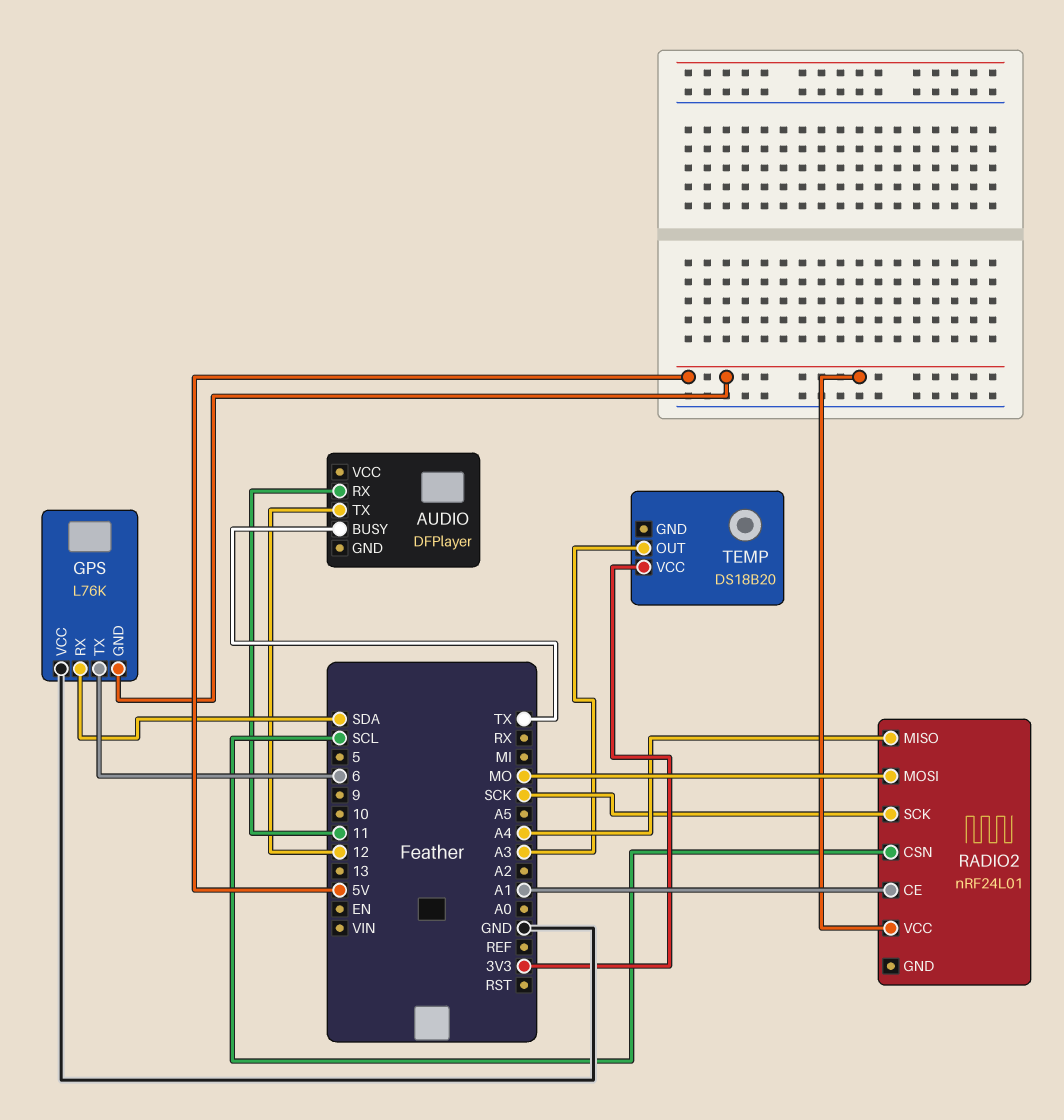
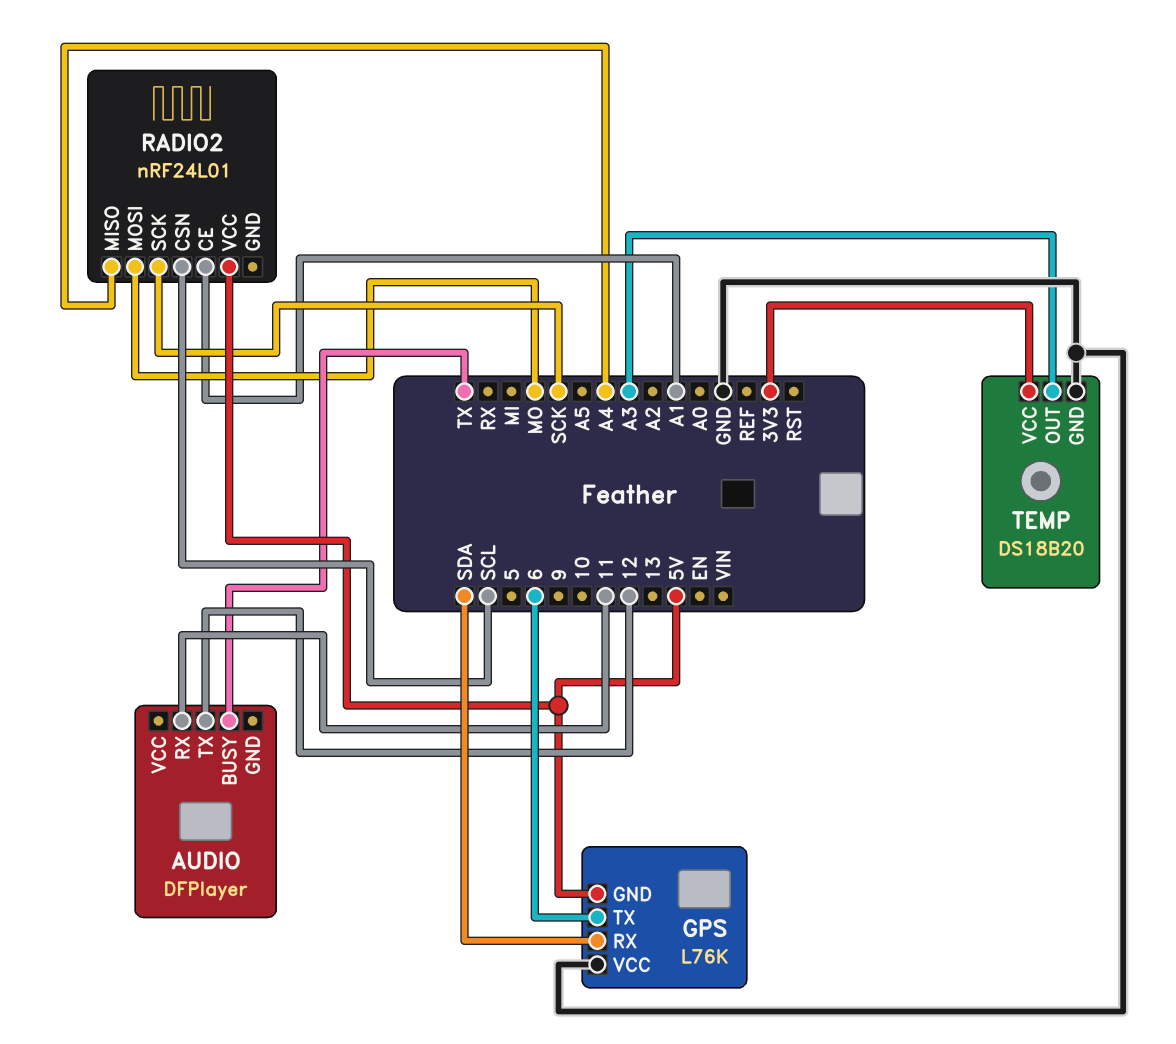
TEMP pin GND: none -> GND

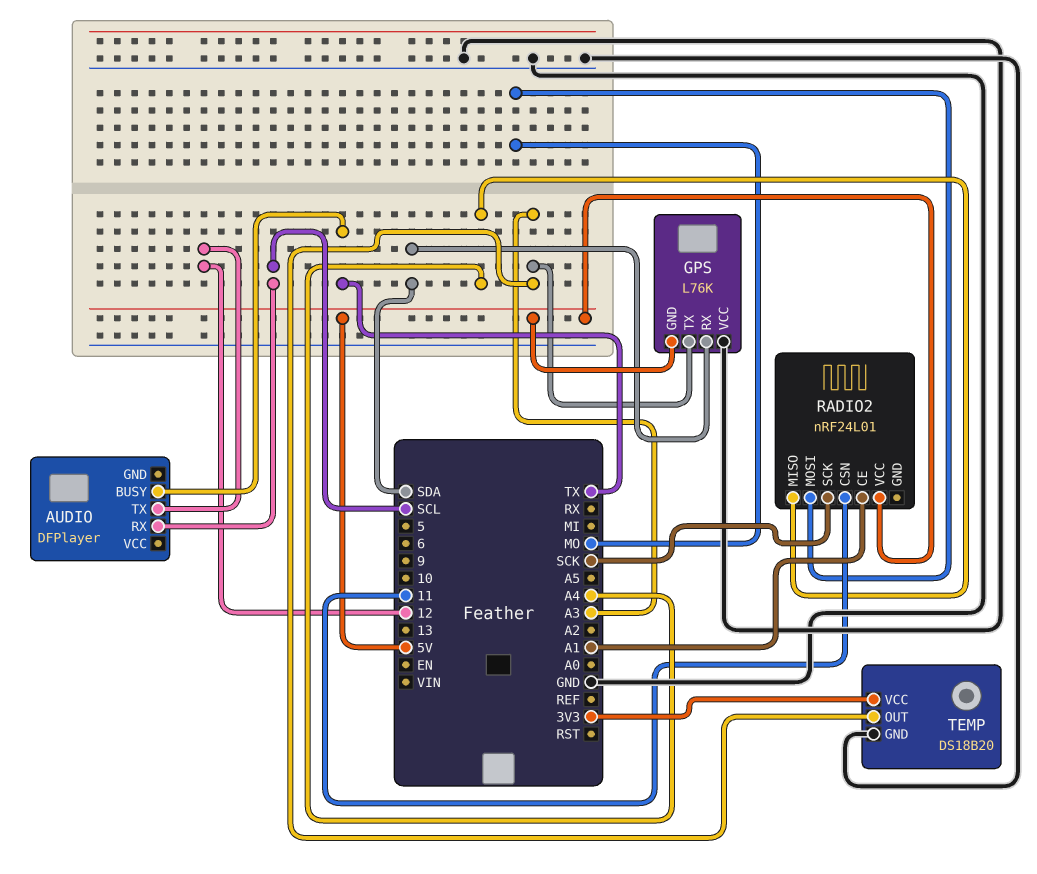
AUDIO pin RX: 11 -> SCL
GPS pin TX: 6 -> A3
RADIO2 pin CSN: SCL -> 11

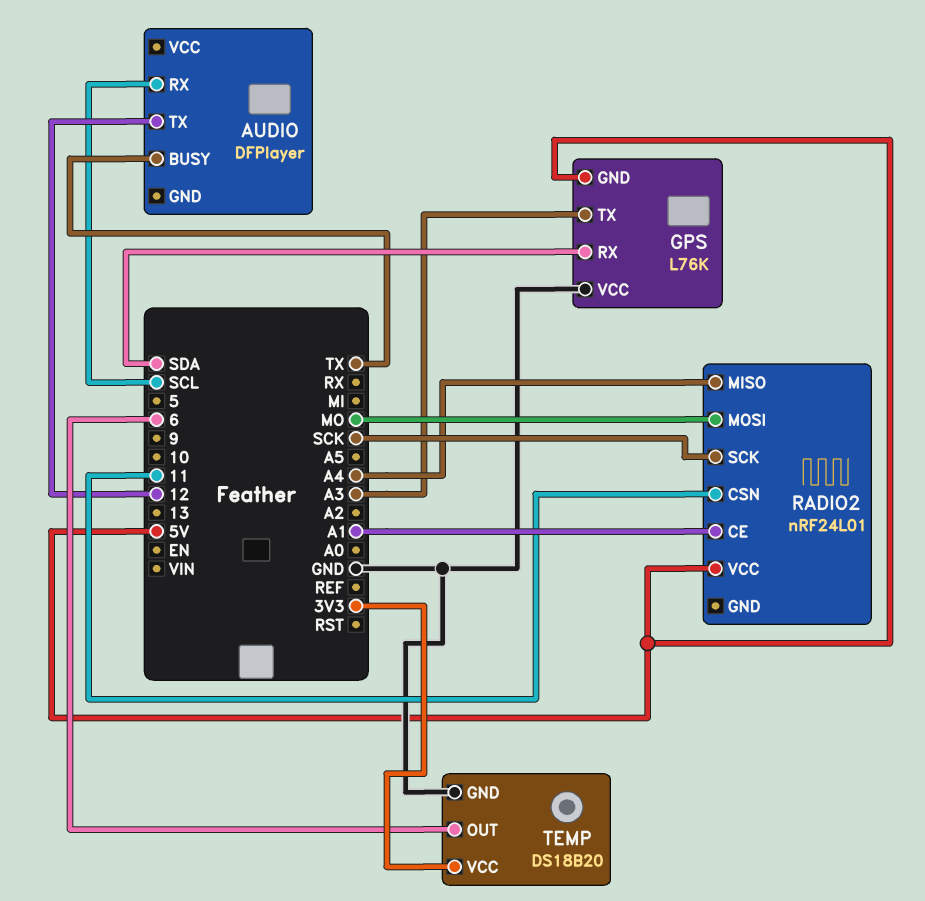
TEMP pin OUT: A3 -> 6

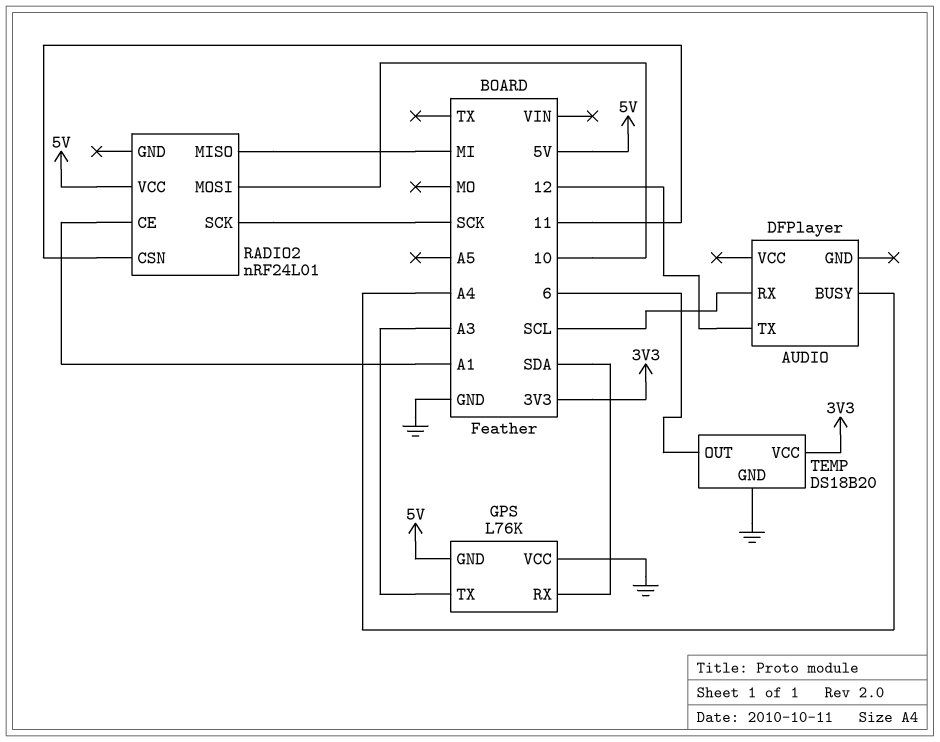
AUDIO pin BUSY: TX -> A4
RADIO2 pin MISO: A4 -> MI
RADIO2 pin MOSI: MO -> 10

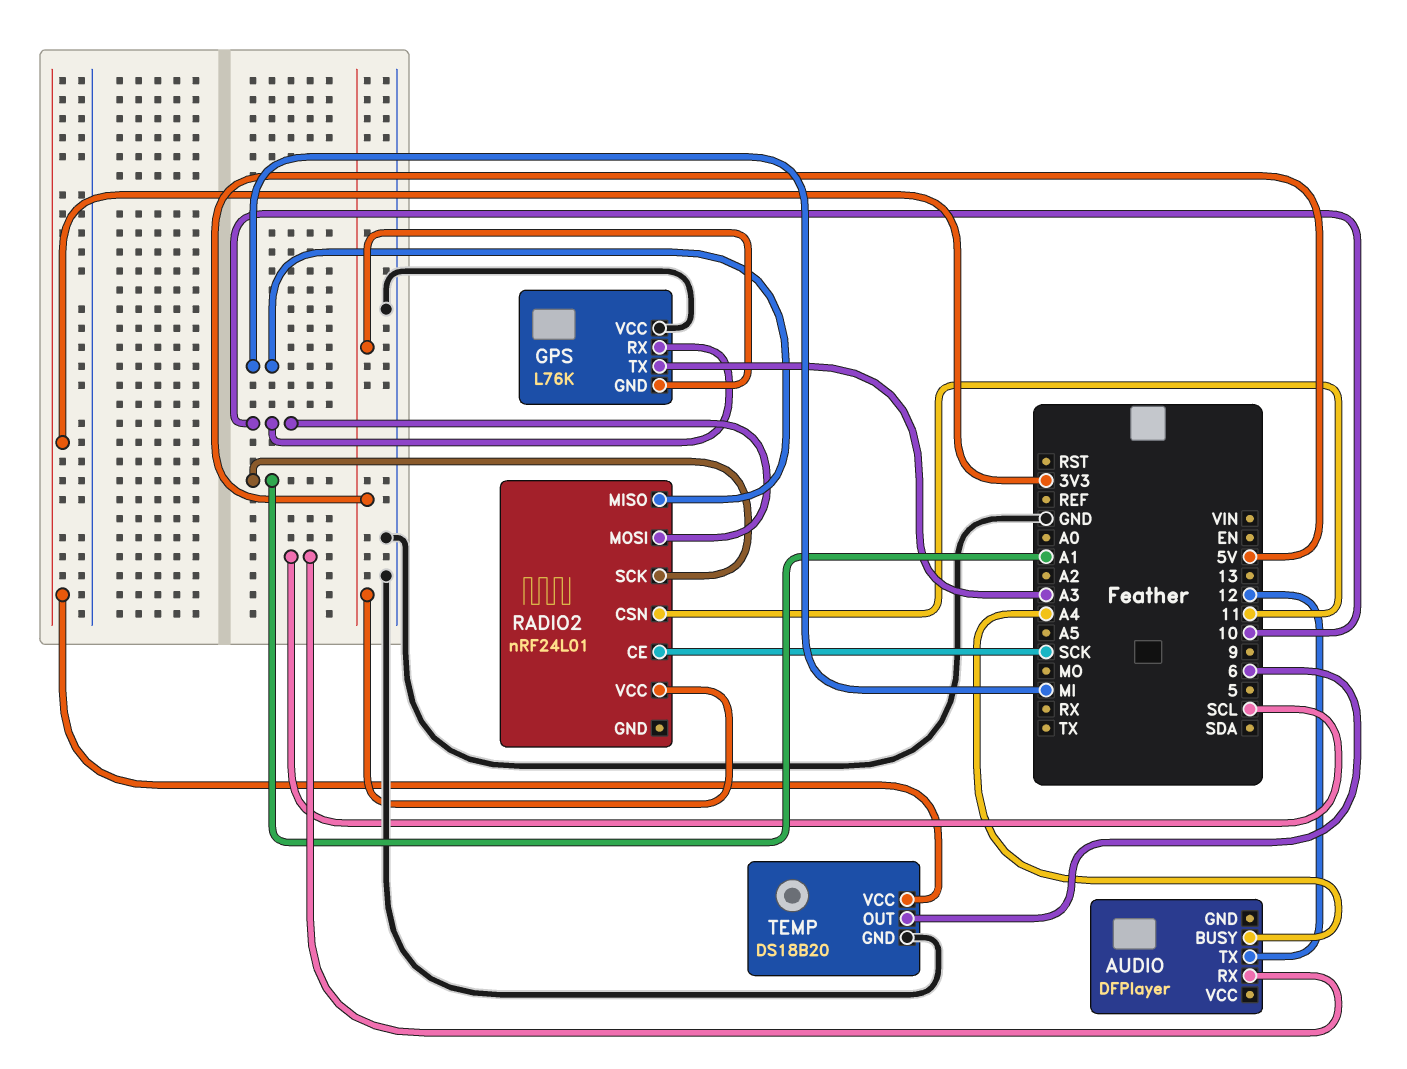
GPS pin RX: SDA -> 10
RADIO2 pin CE: A1 -> SCK
RADIO2 pin SCK: SCK -> A1

